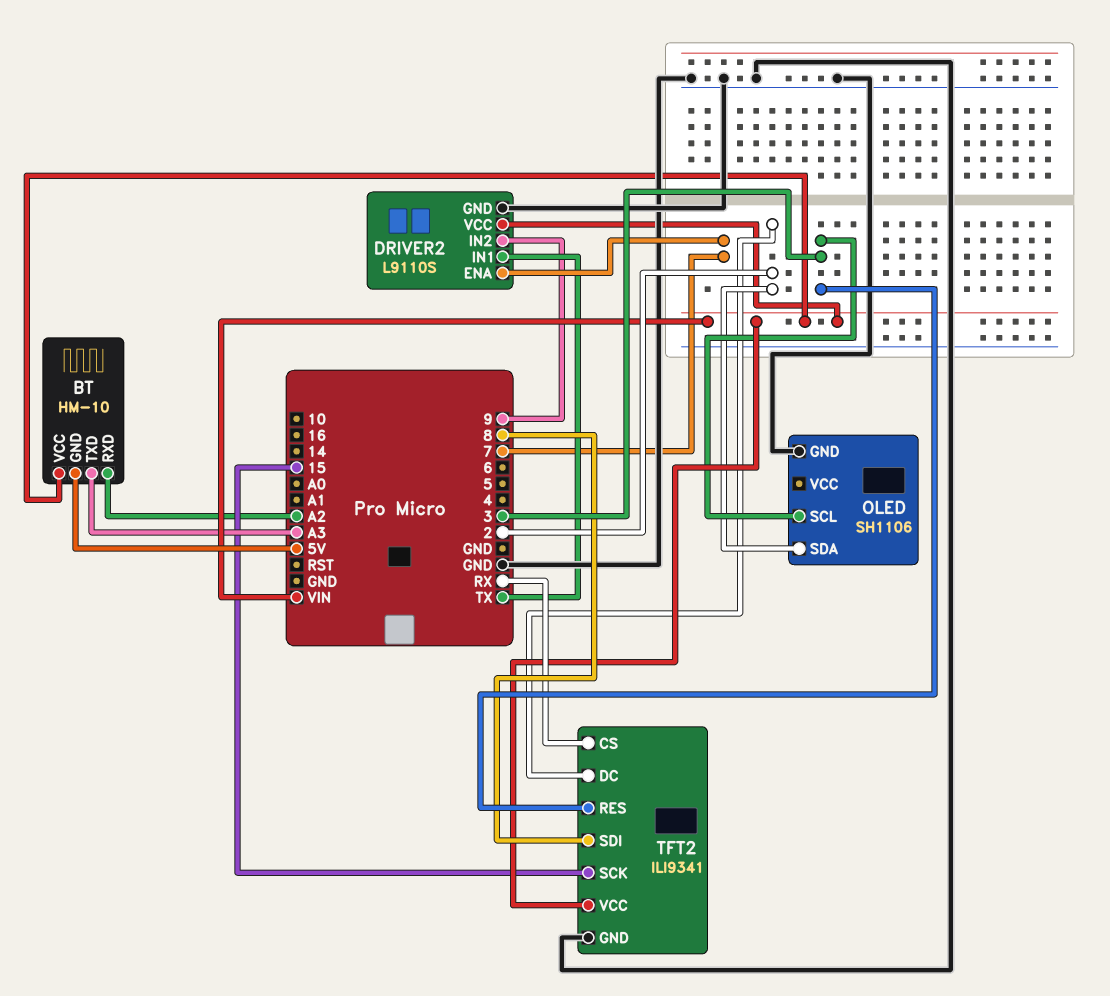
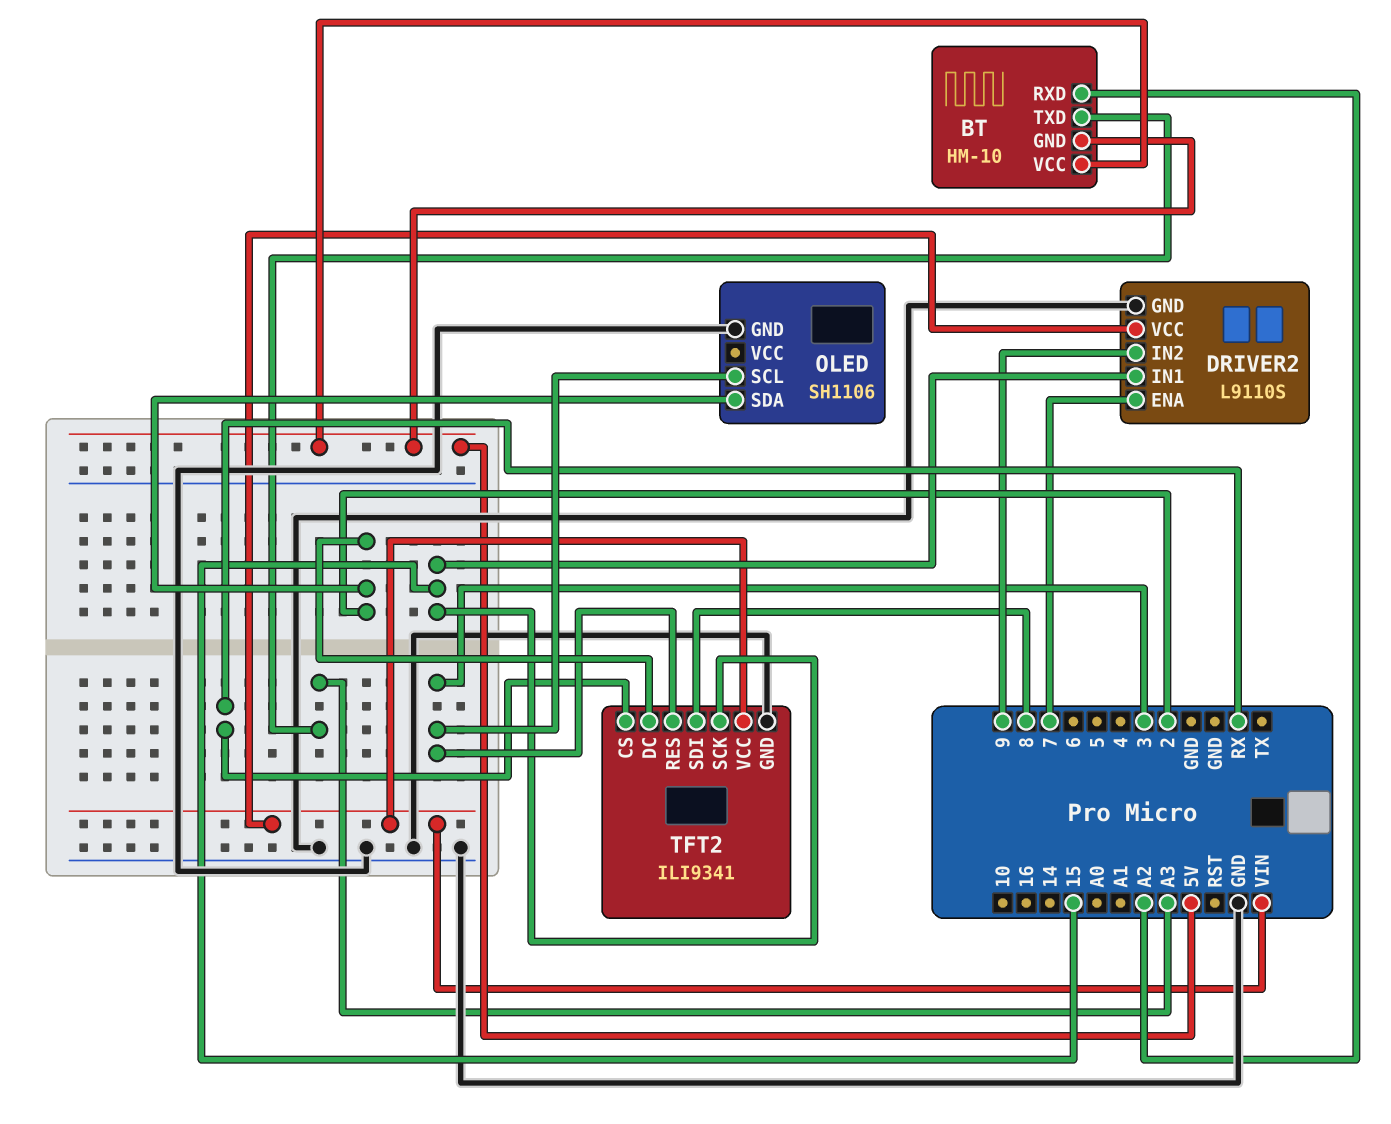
BT pin VCC: VIN -> 5V
DRIVER2 pin IN1: TX -> 15

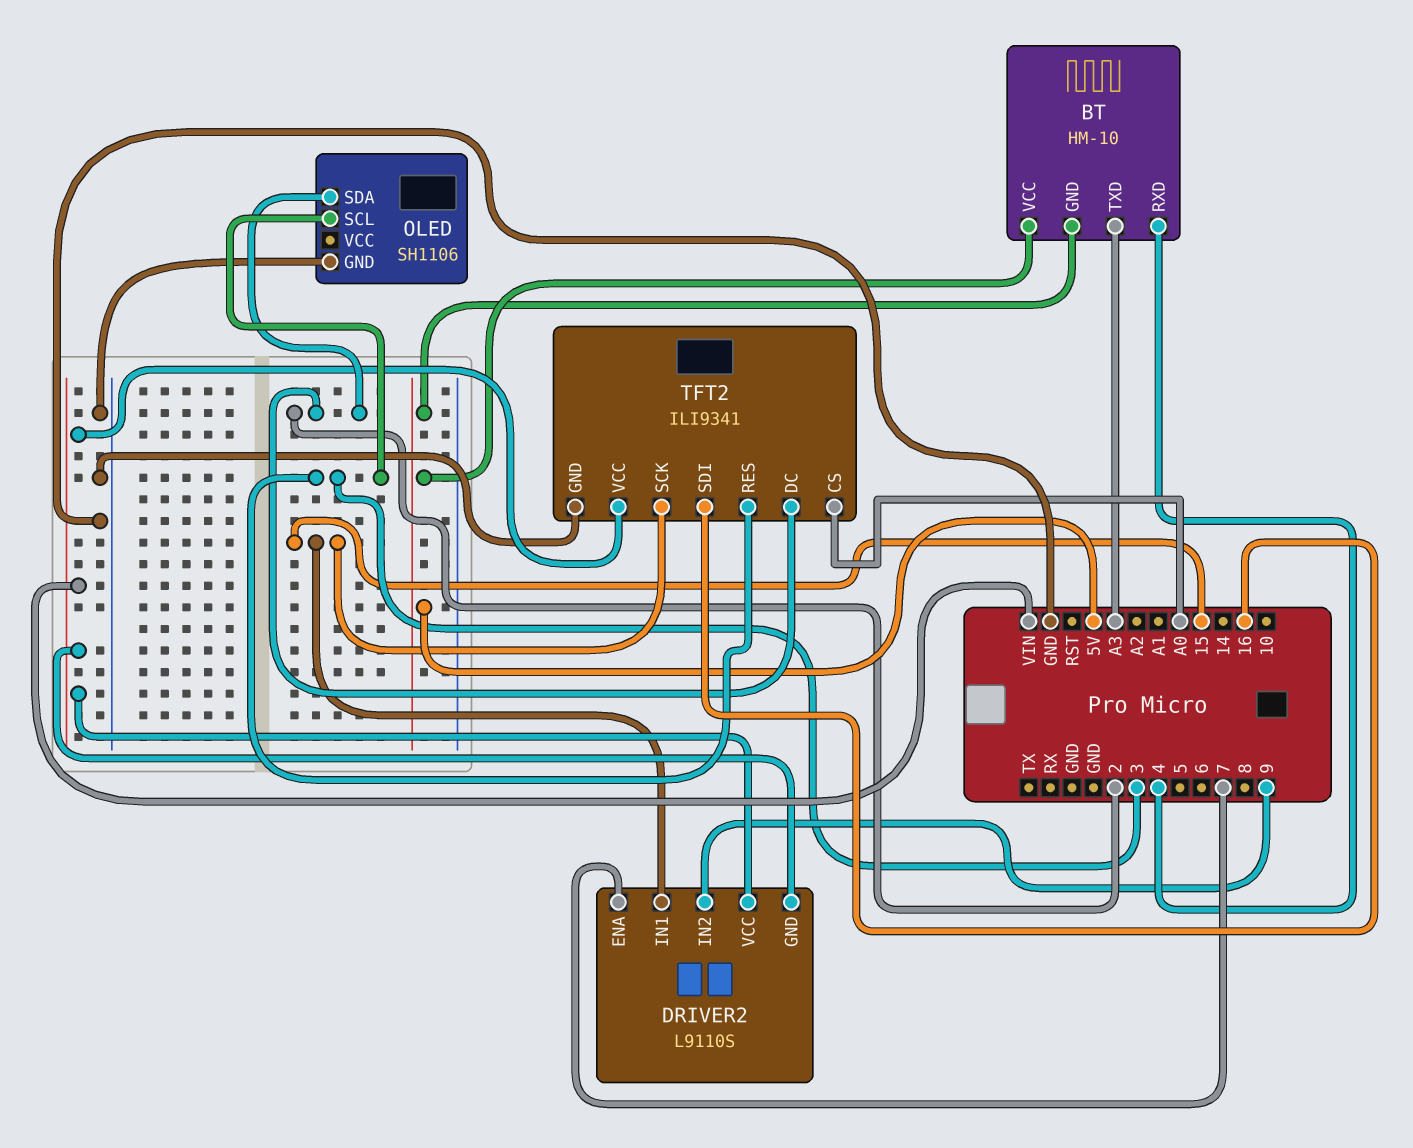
BT pin RXD: A2 -> 4
DRIVER2 pin GND: GND -> VIN
TFT2 pin CS: RX -> A0
TFT2 pin SDI: 8 -> 16

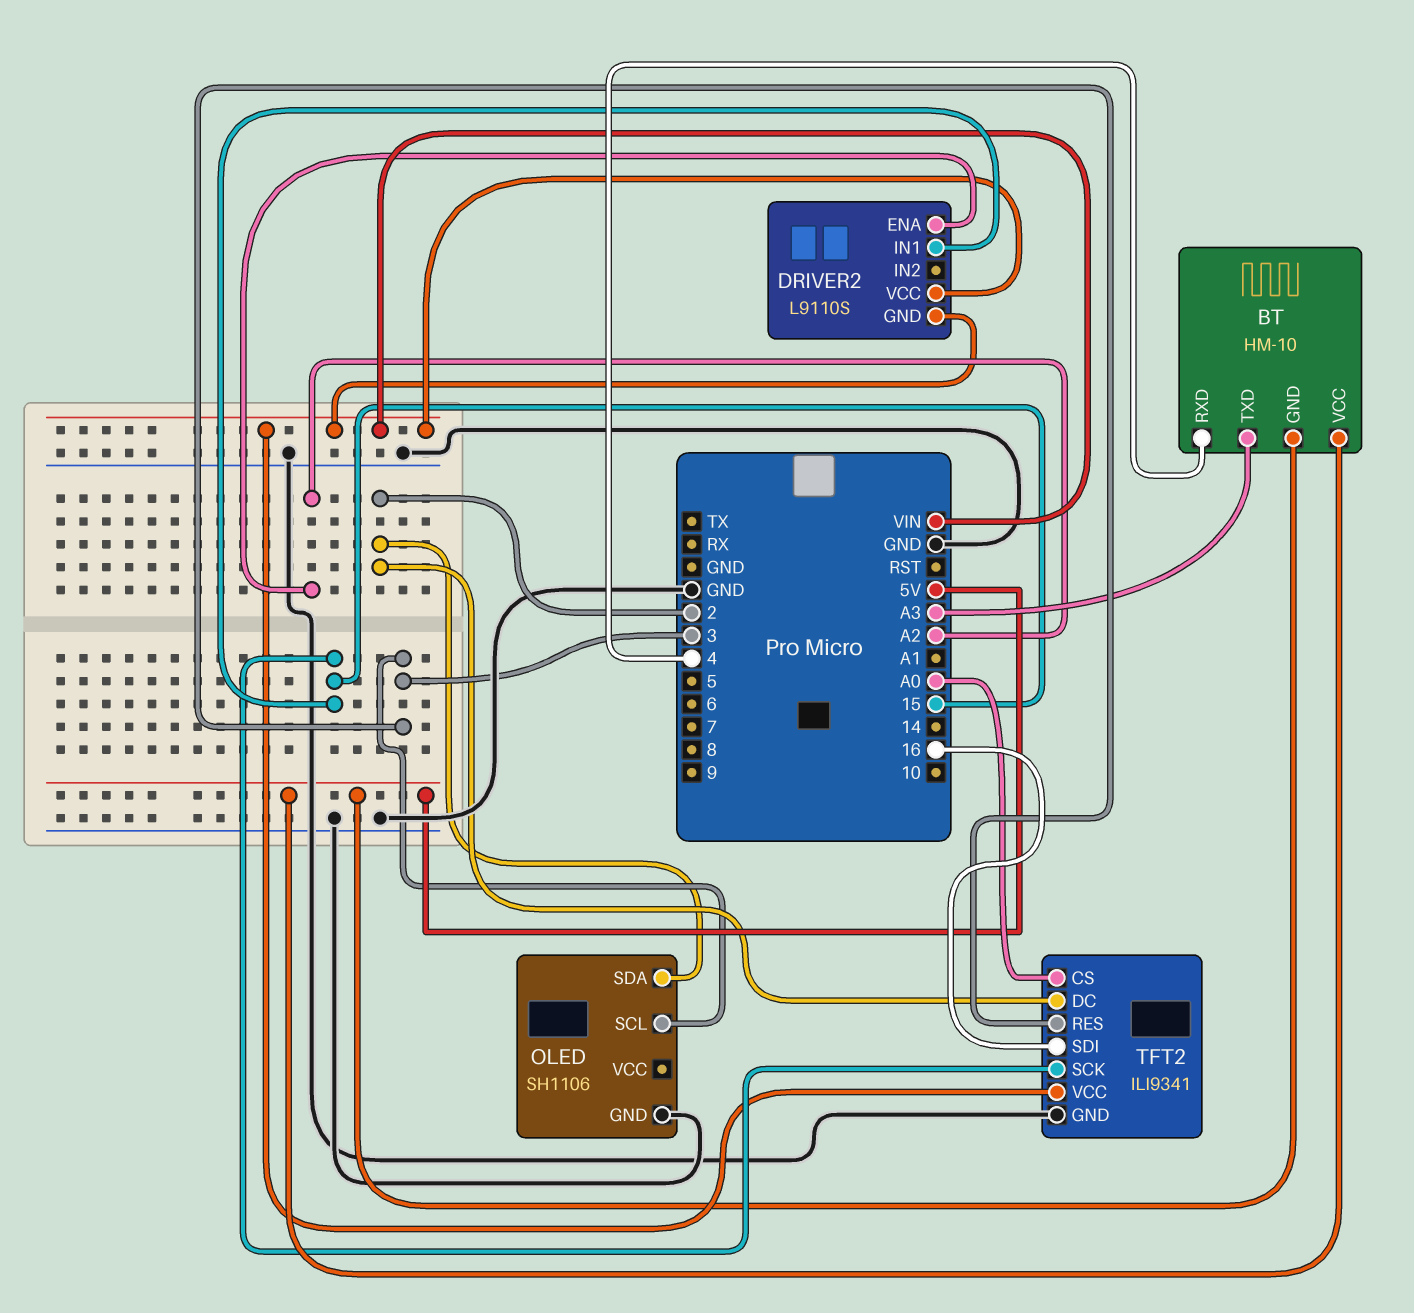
DRIVER2 pin ENA: 7 -> A2
DRIVER2 pin IN2: 9 -> none

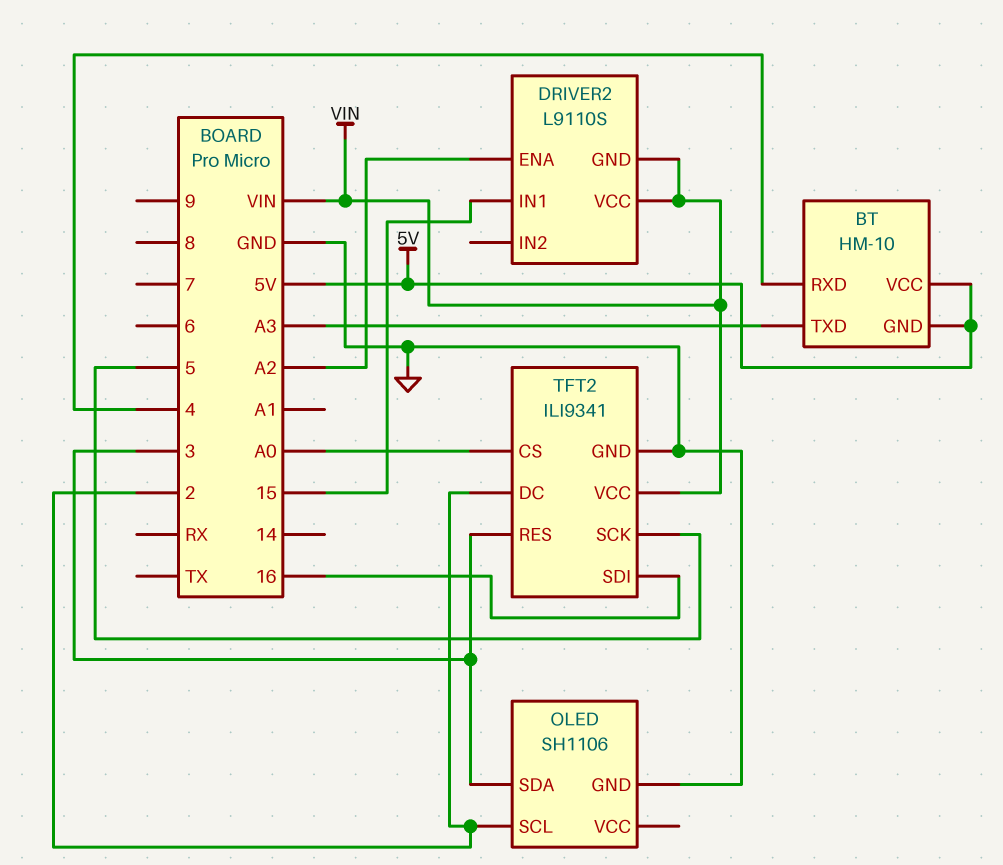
OLED pin SCL: 3 -> 2
OLED pin SDA: 2 -> 3
TFT2 pin SCK: 15 -> 5

